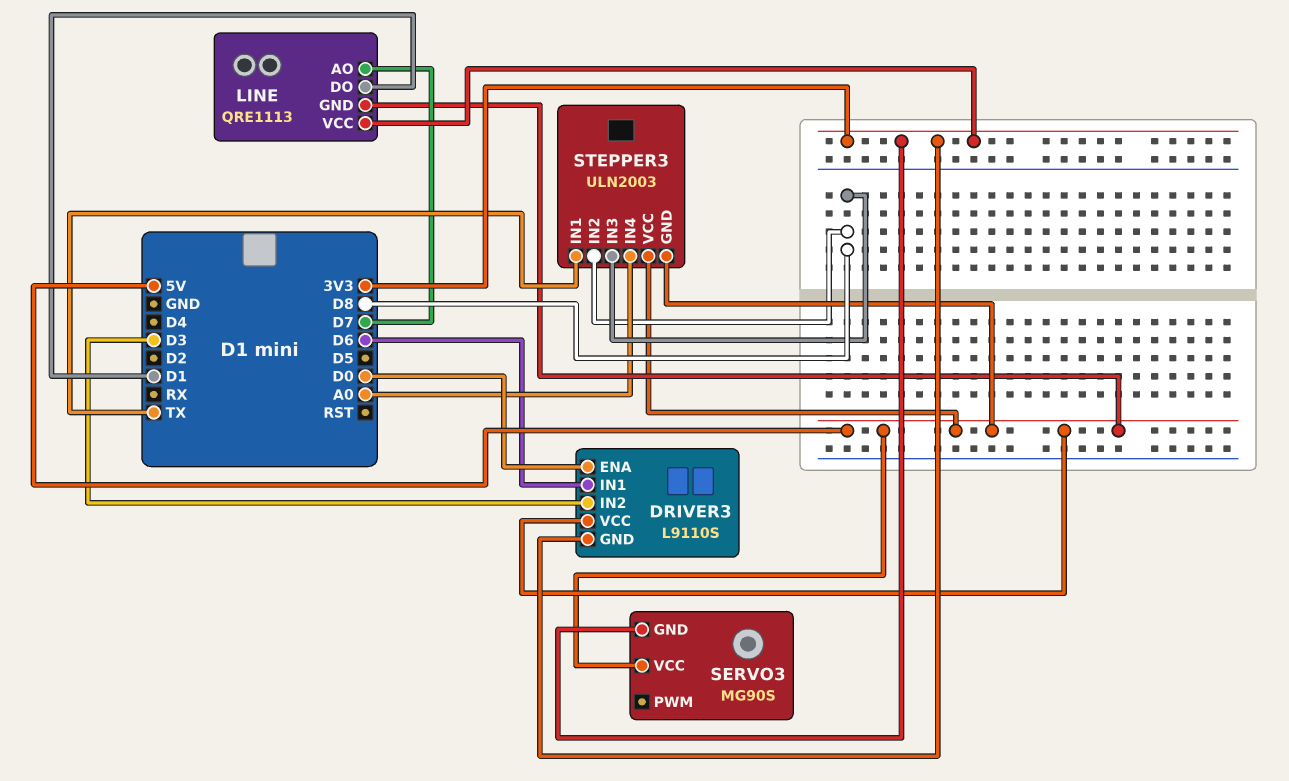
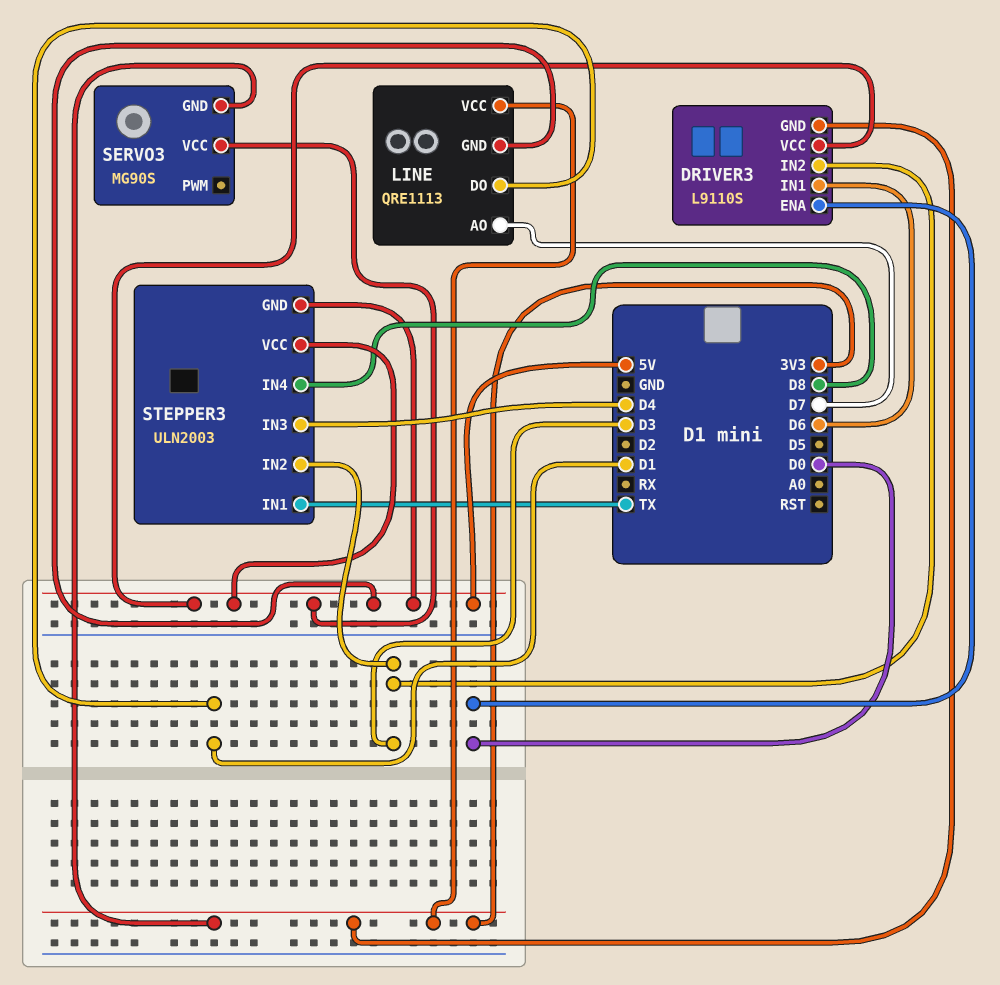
STEPPER3 pin IN2: D8 -> D3
STEPPER3 pin IN3: D8 -> D4
STEPPER3 pin IN4: A0 -> D8

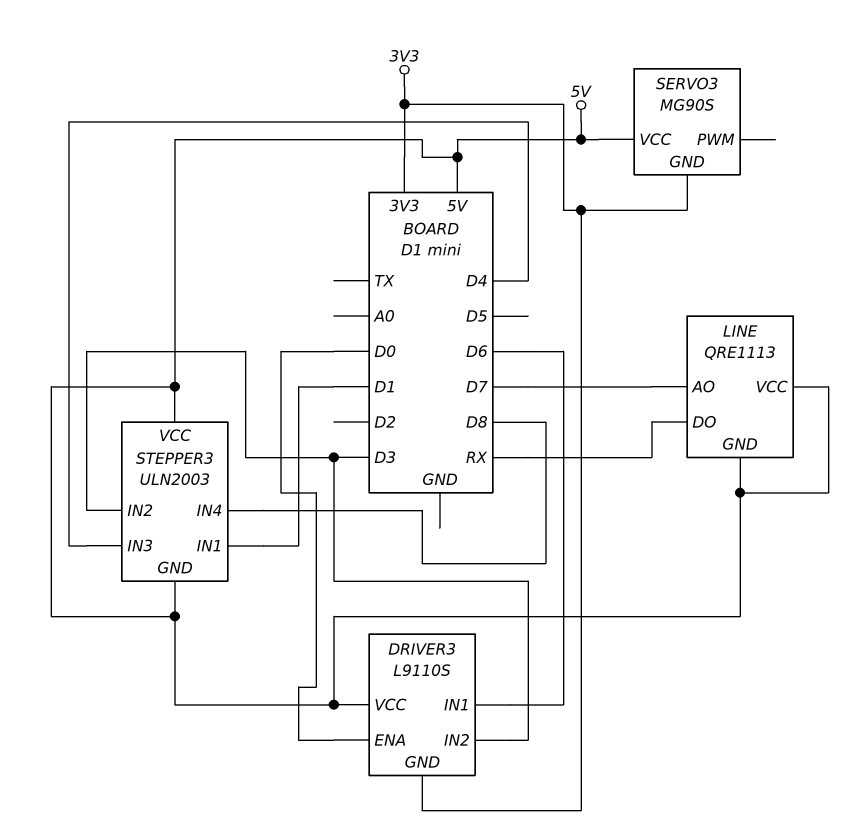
LINE pin DO: D1 -> RX
LINE pin VCC: 3V3 -> 5V
STEPPER3 pin IN1: TX -> D1

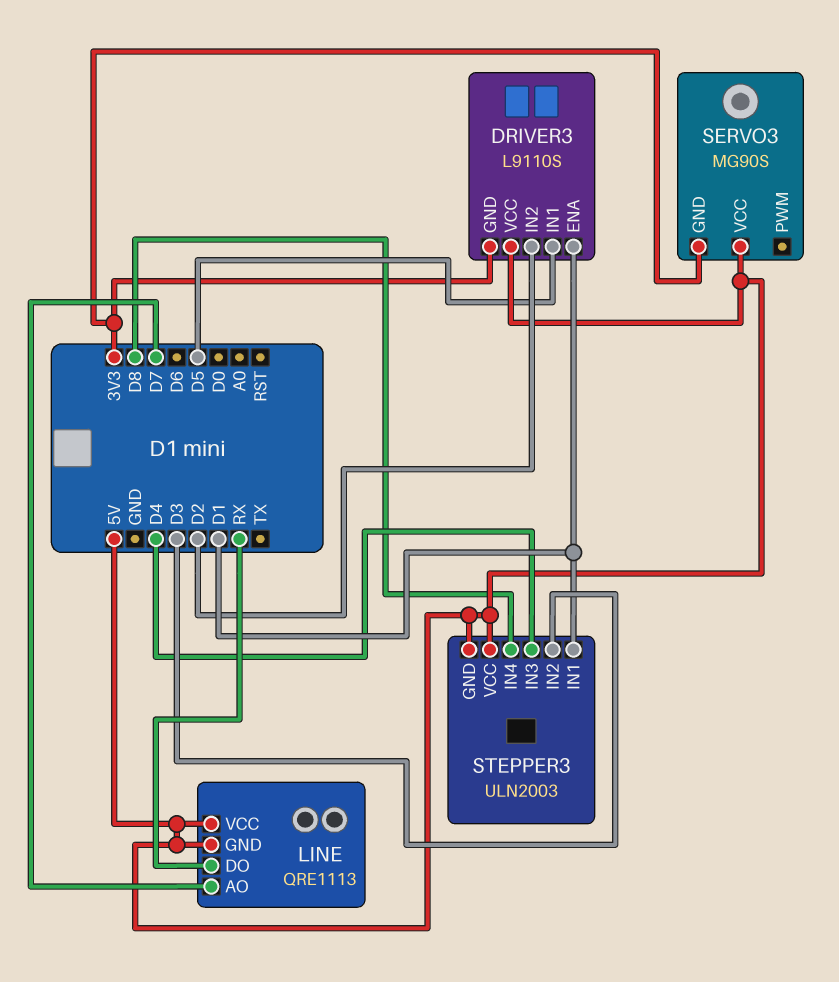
DRIVER3 pin ENA: D0 -> D1
DRIVER3 pin IN1: D6 -> D5
DRIVER3 pin IN2: D3 -> D2

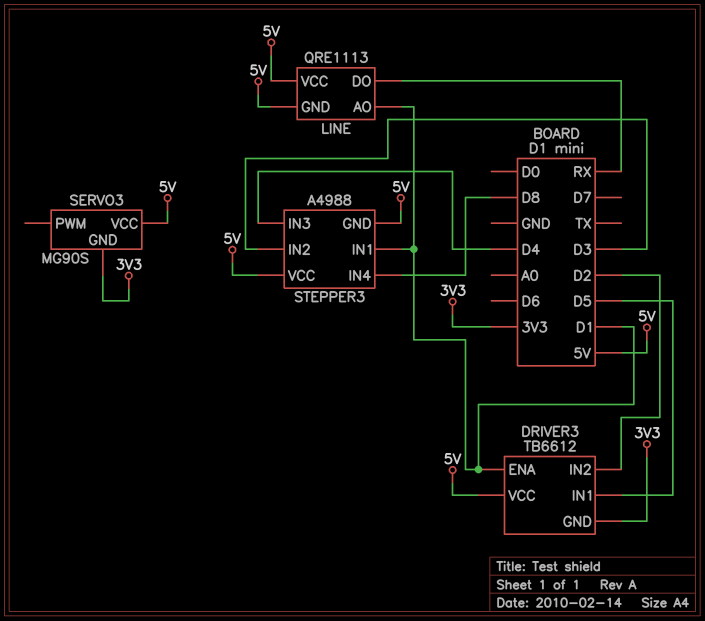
DRIVER3: L9110S -> TB6612
LINE pin AO: D7 -> D1
STEPPER3: ULN2003 -> A4988

